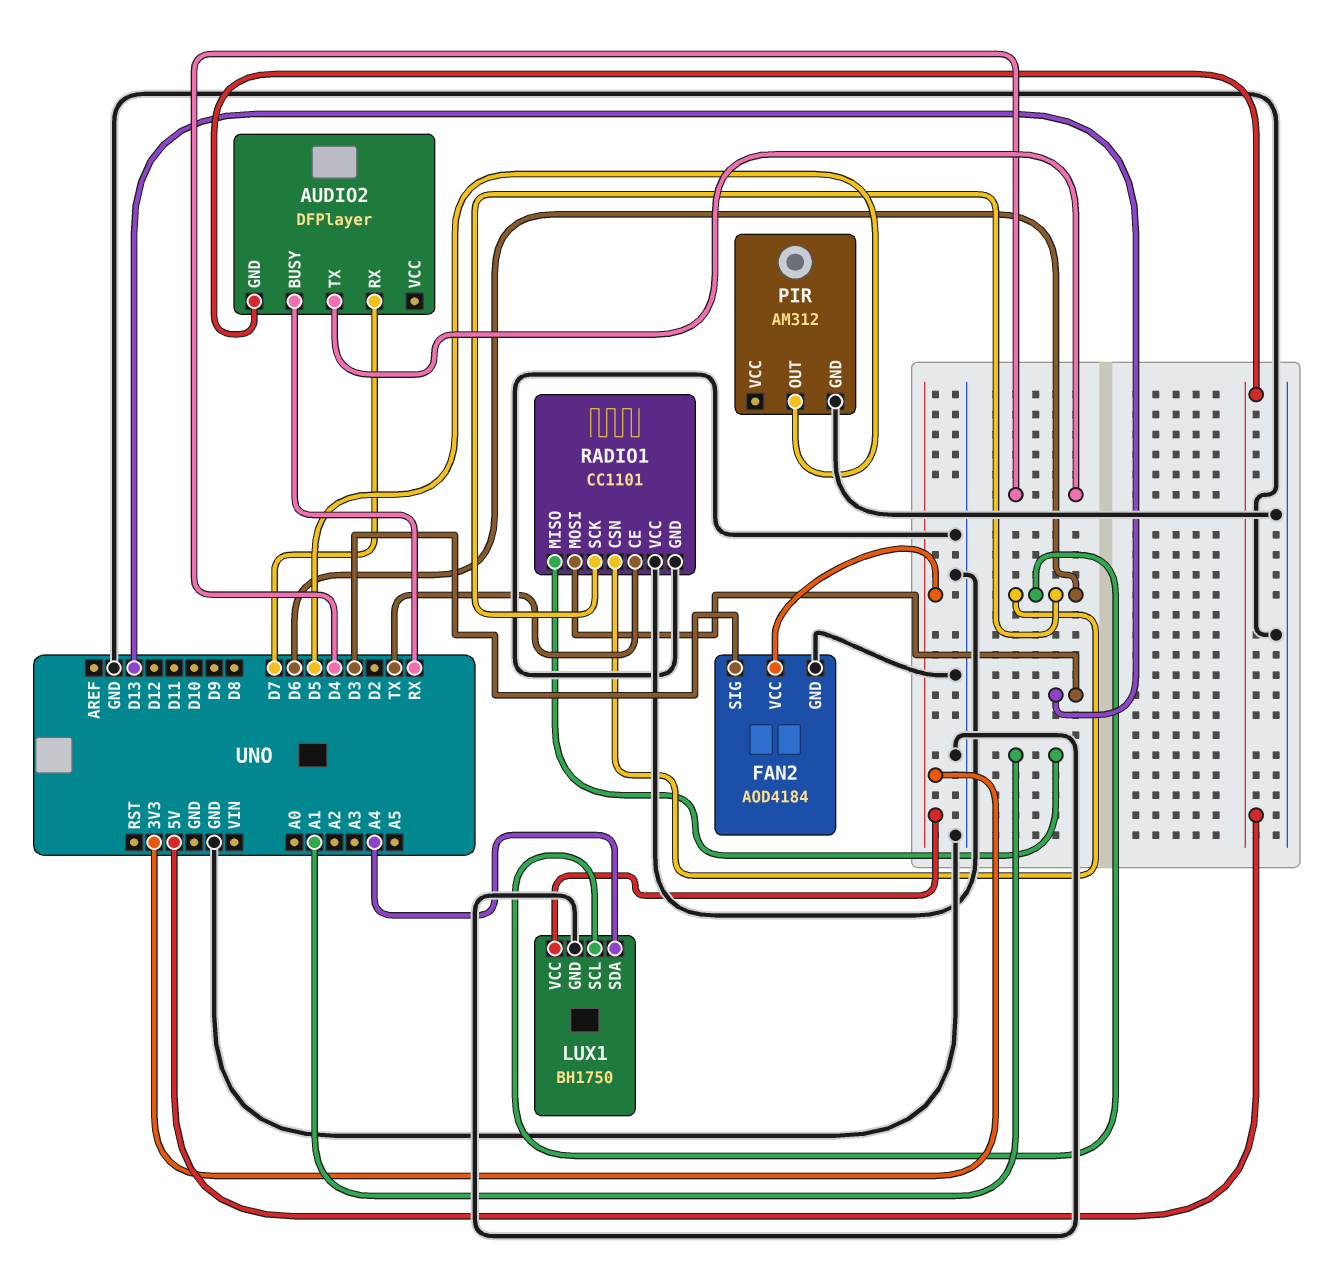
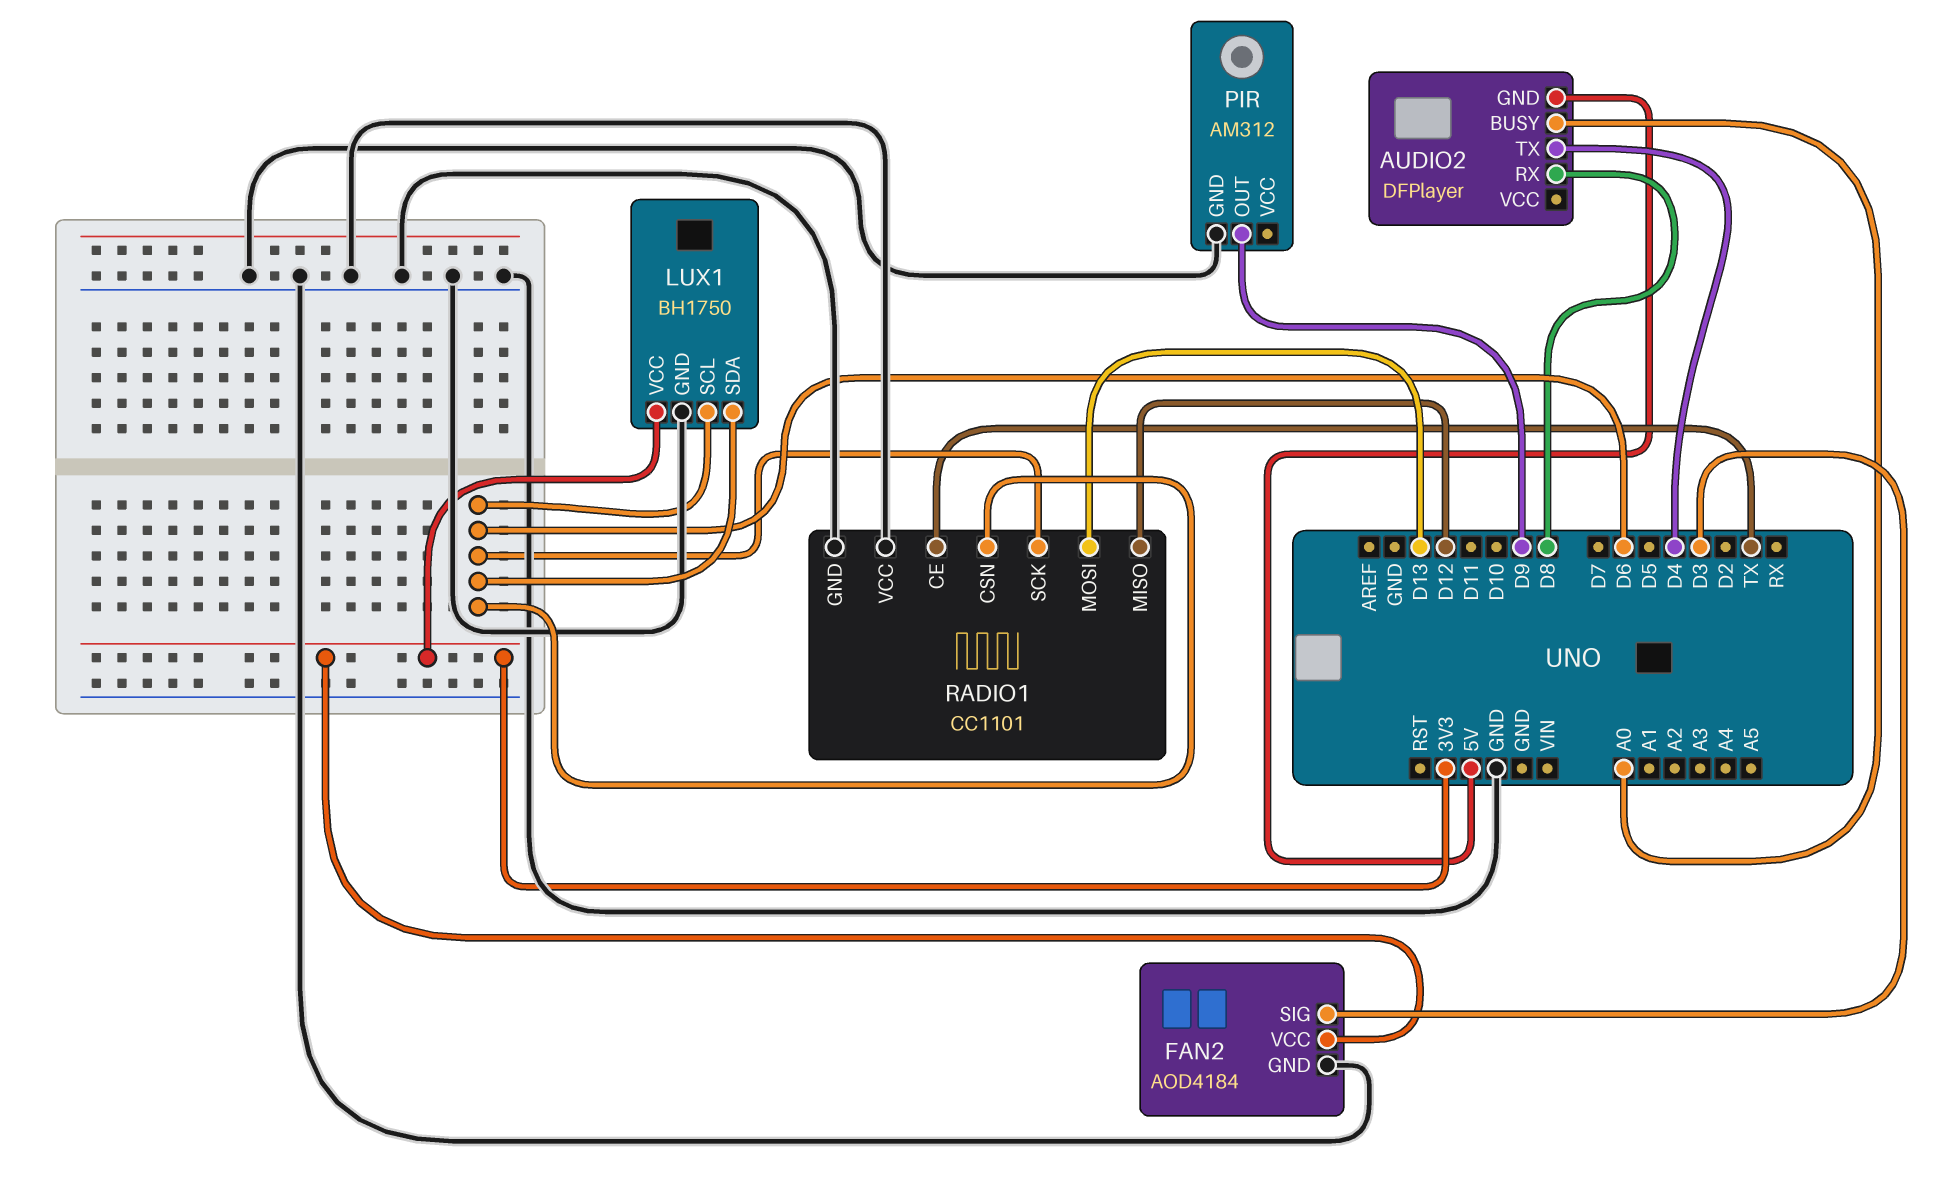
AUDIO2 pin BUSY: RX -> A0
AUDIO2 pin RX: D7 -> D8
LUX1 pin SDA: A4 -> D6
PIR pin OUT: D5 -> D9
RADIO1 pin MISO: A1 -> D12

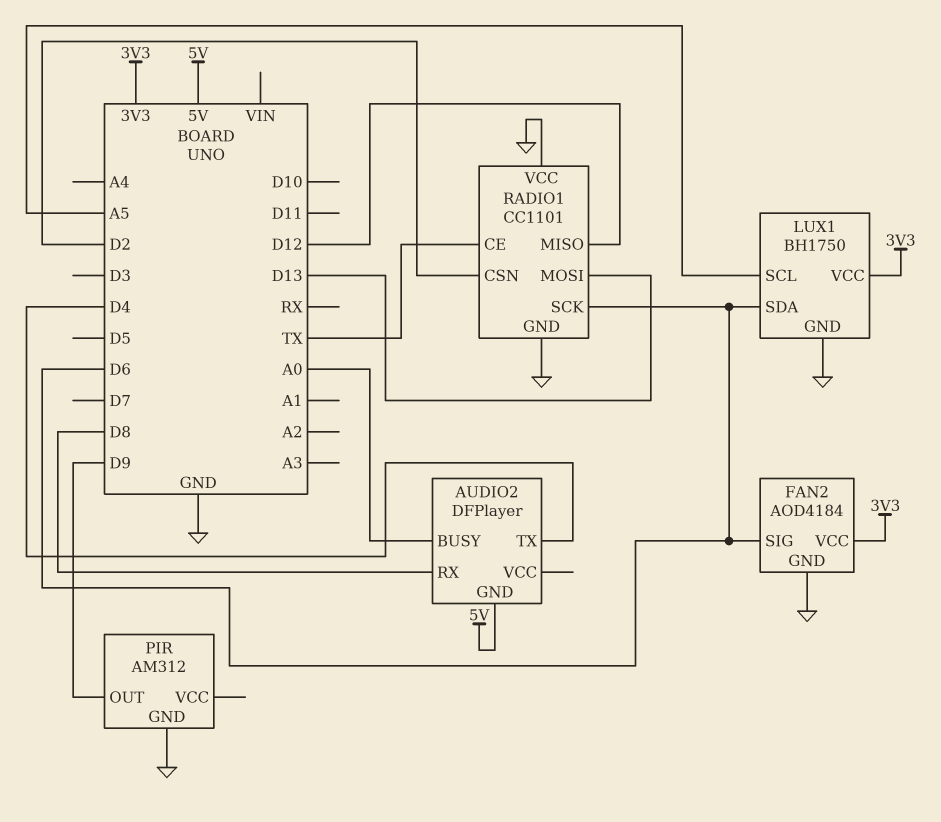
FAN2 pin SIG: D3 -> D6
LUX1 pin SCL: D6 -> A5
RADIO1 pin CSN: D6 -> D2

